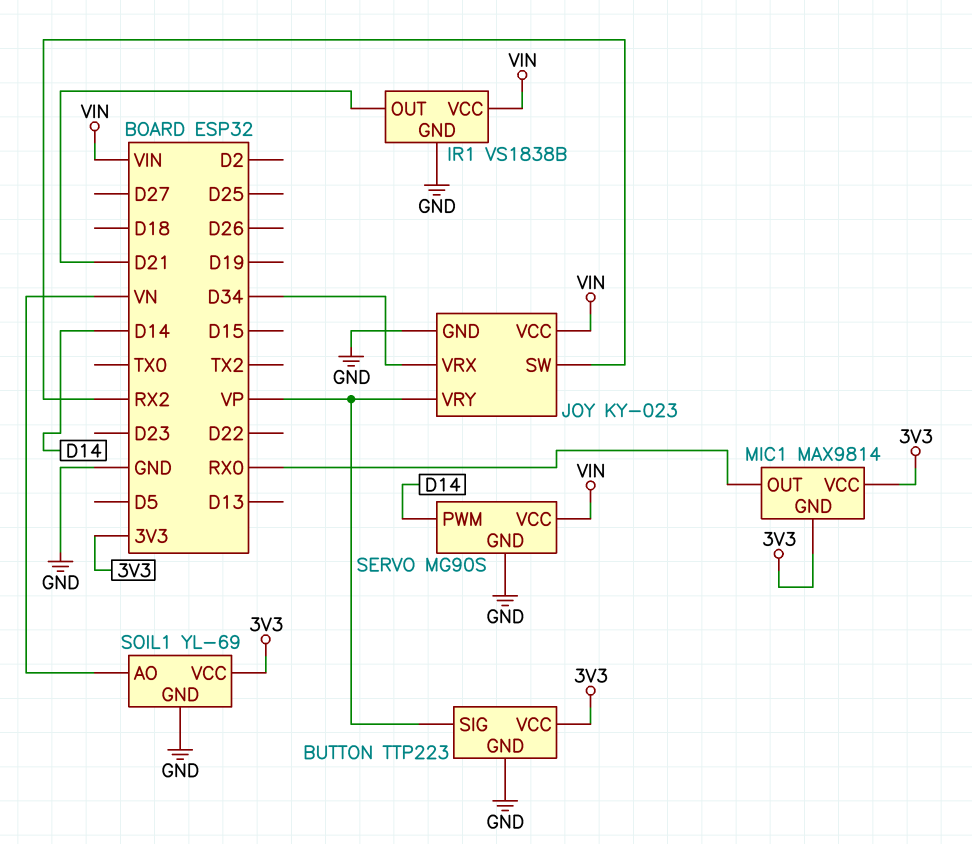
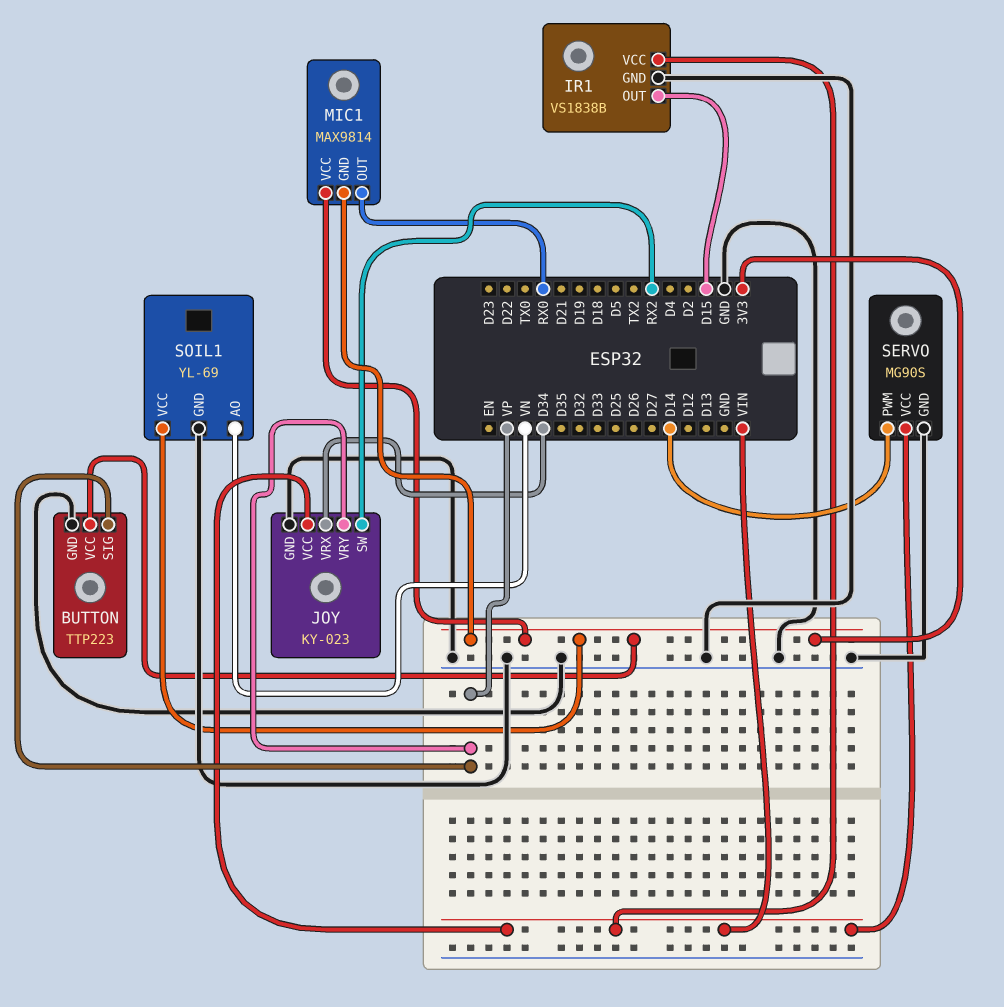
IR1 pin OUT: D21 -> D15

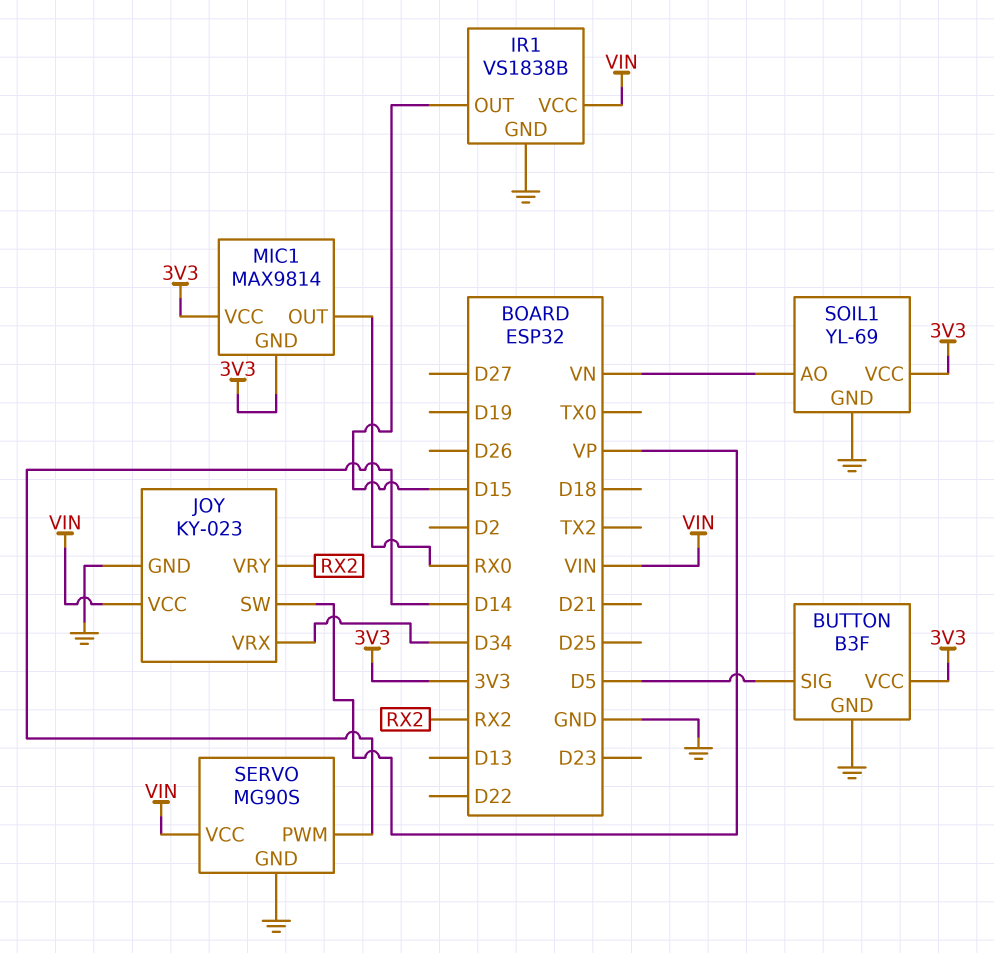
BUTTON: TTP223 -> B3F
BUTTON pin SIG: VP -> D5
JOY pin SW: RX2 -> VP
JOY pin VRY: VP -> RX2

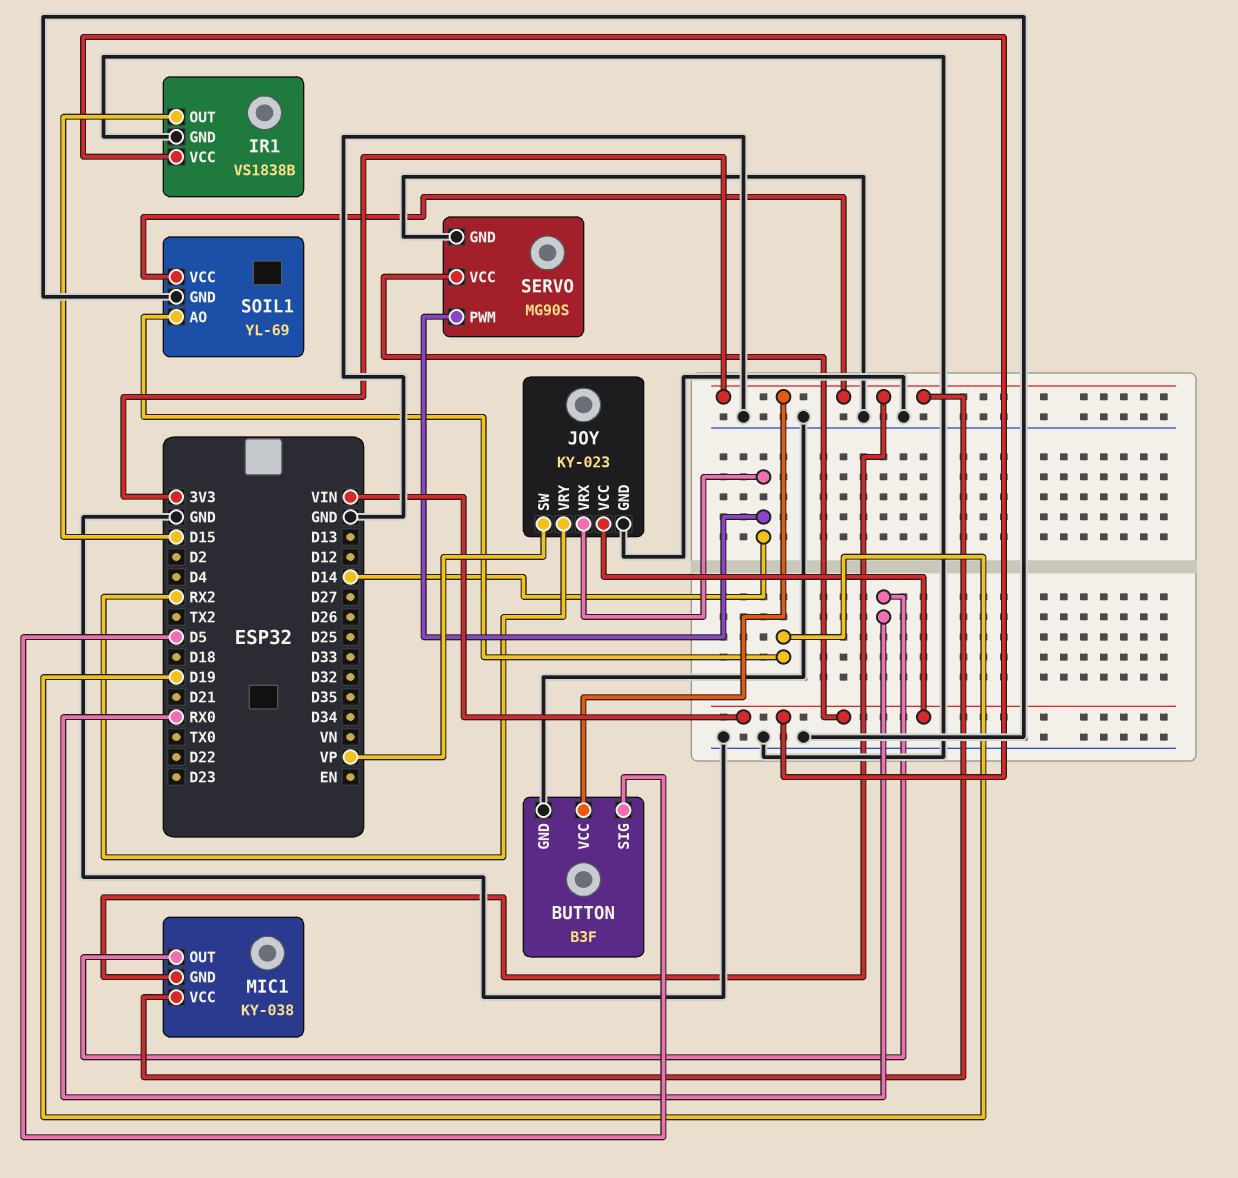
JOY pin VRX: D34 -> D14
MIC1: MAX9814 -> KY-038
SOIL1 pin AO: VN -> D19

